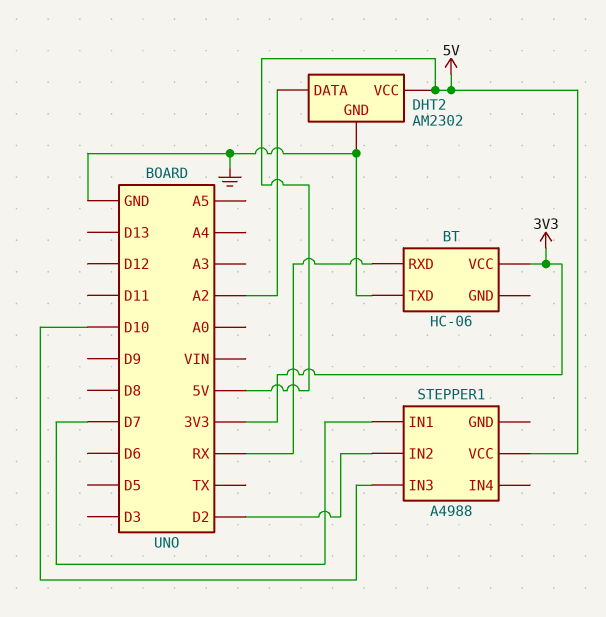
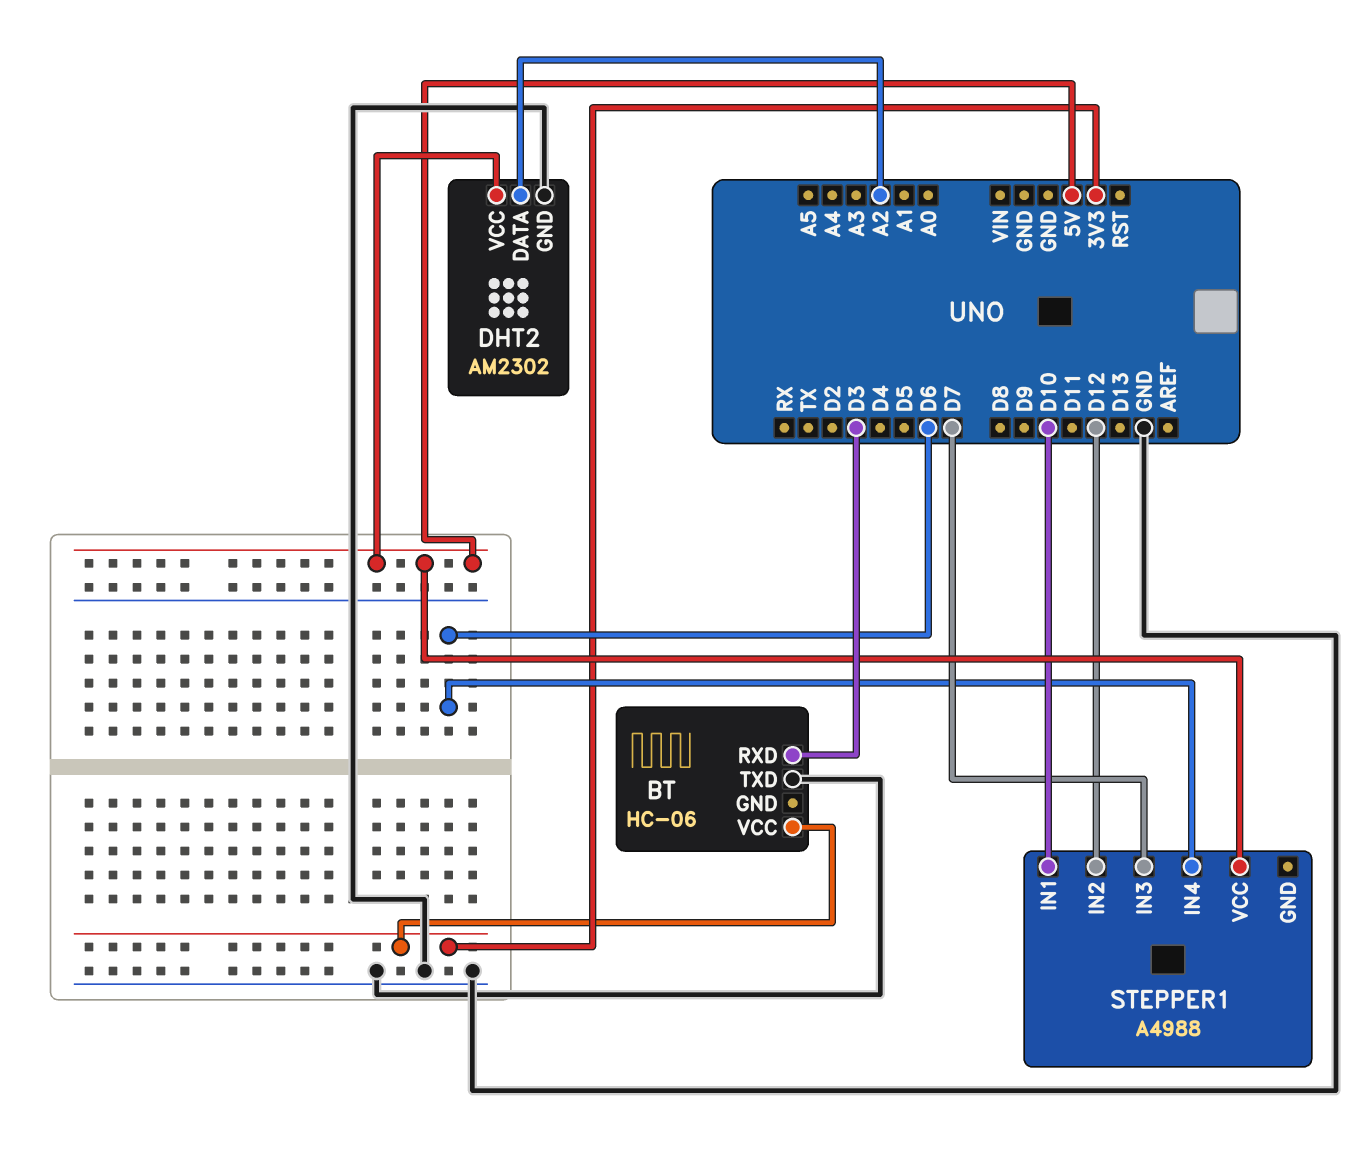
BT pin RXD: RX -> D3
STEPPER1 pin IN1: D7 -> D10
STEPPER1 pin IN2: D2 -> D12
STEPPER1 pin IN3: D10 -> D7
STEPPER1 pin IN4: none -> D6

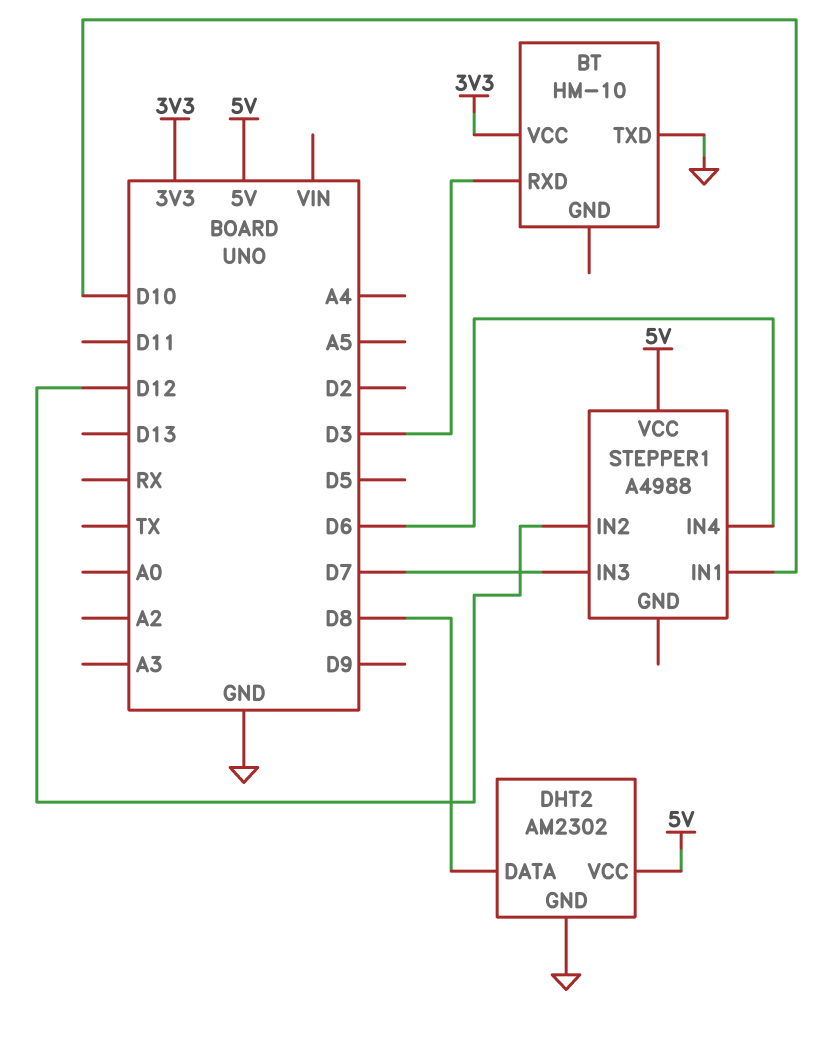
BT: HC-06 -> HM-10
DHT2 pin DATA: A2 -> D8

